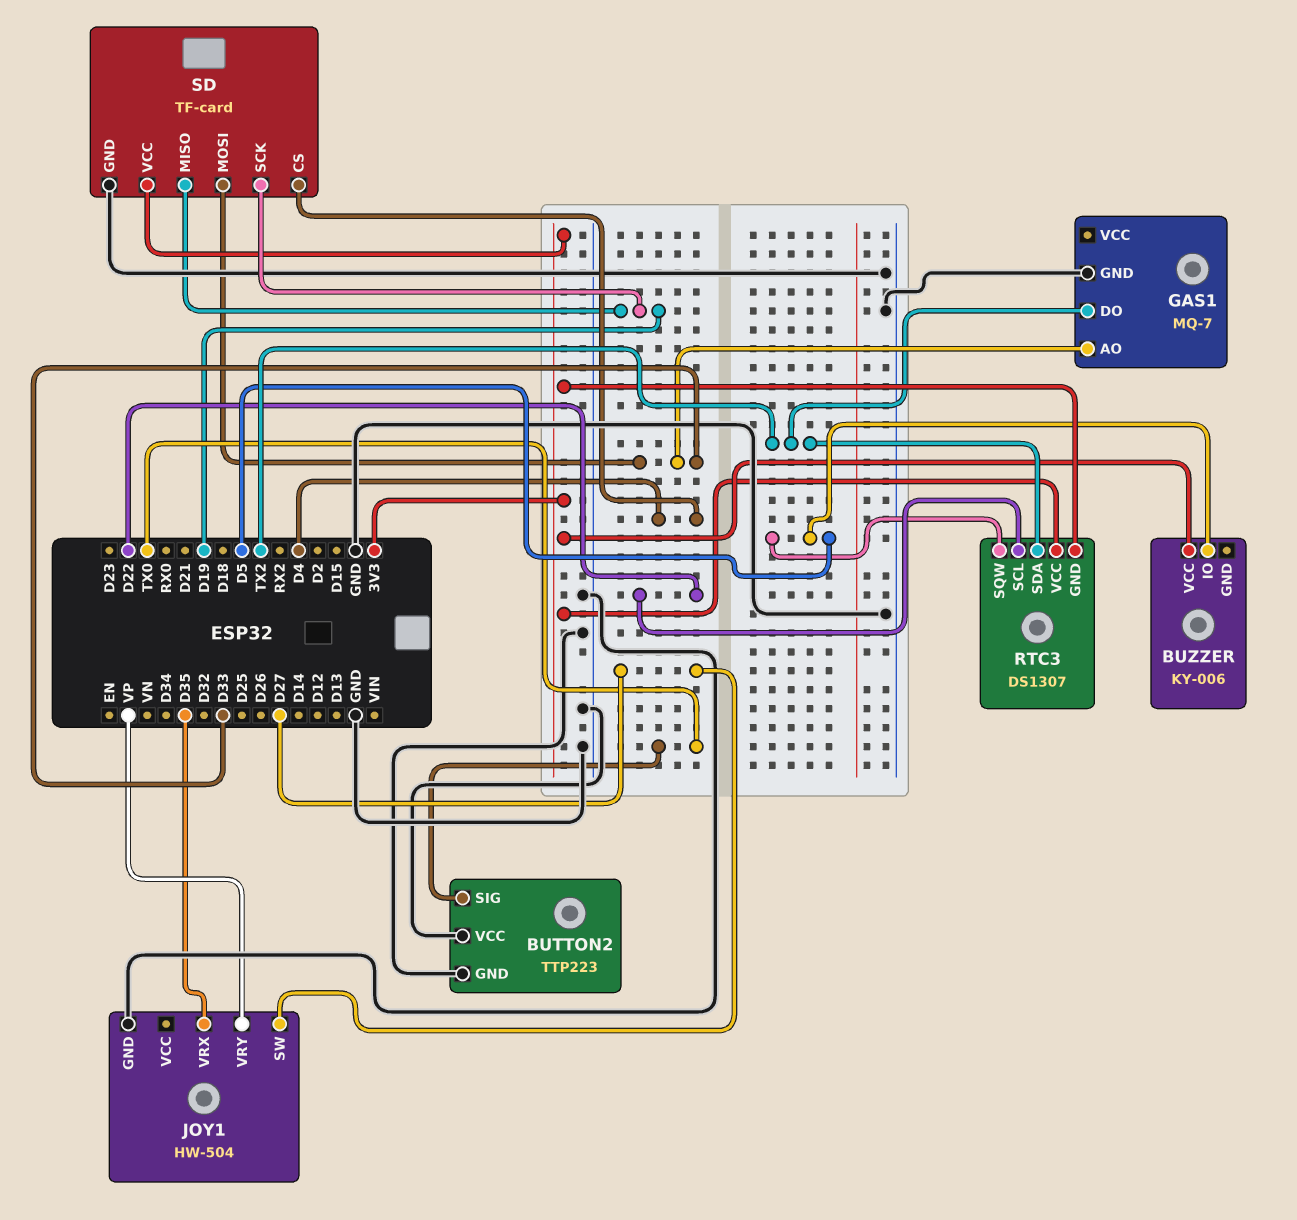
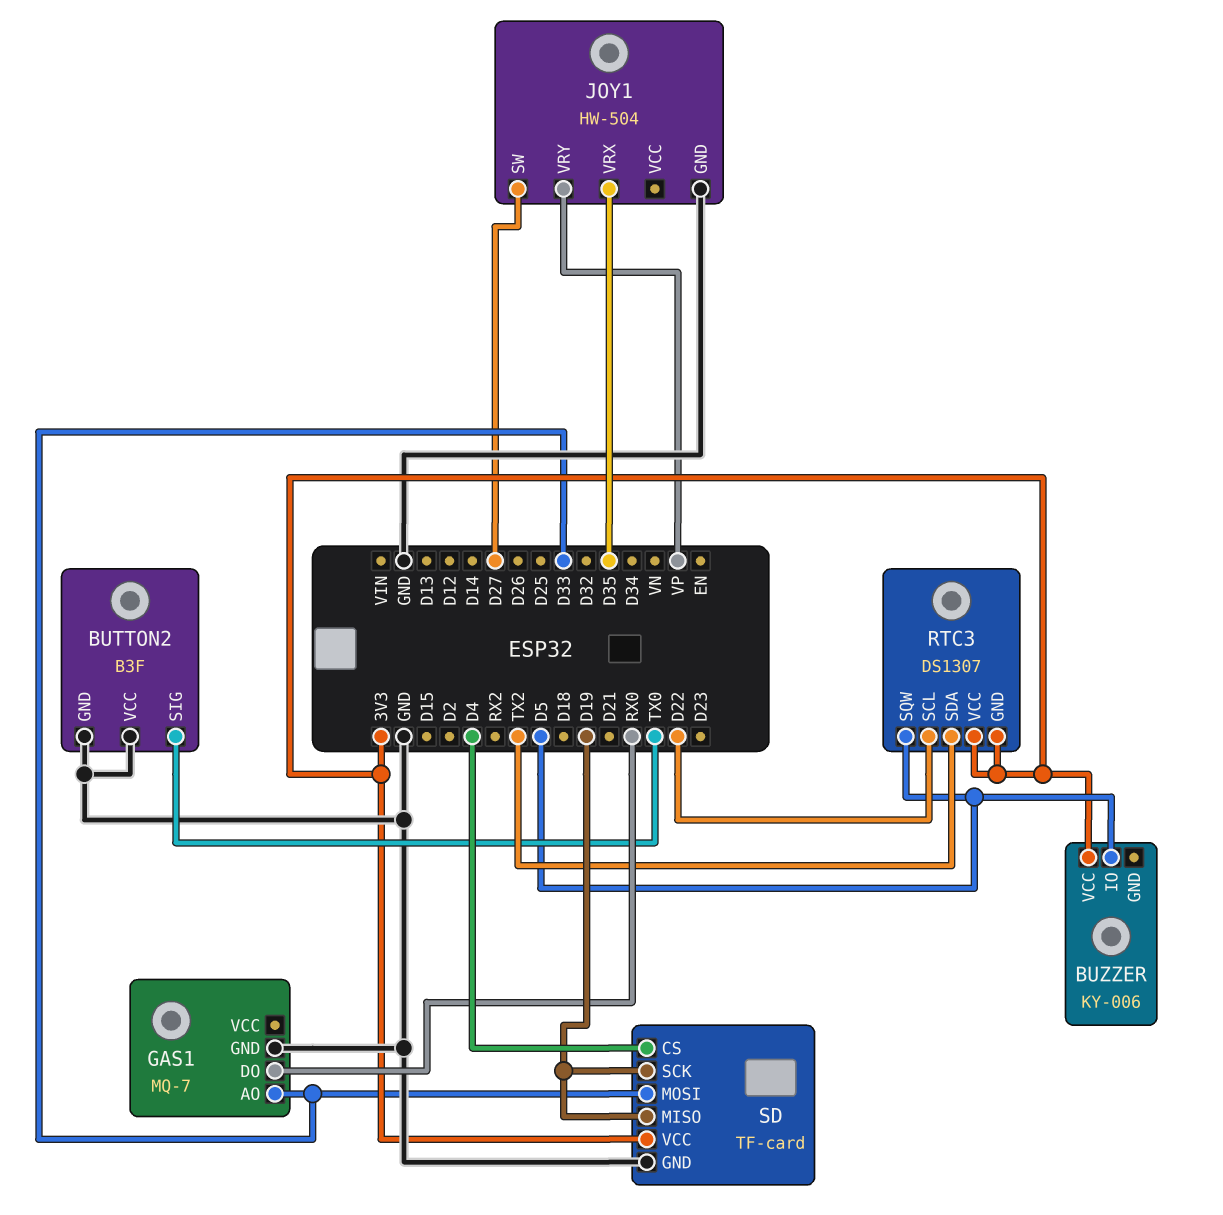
BUTTON2: TTP223 -> B3F
GAS1 pin DO: TX2 -> RX0

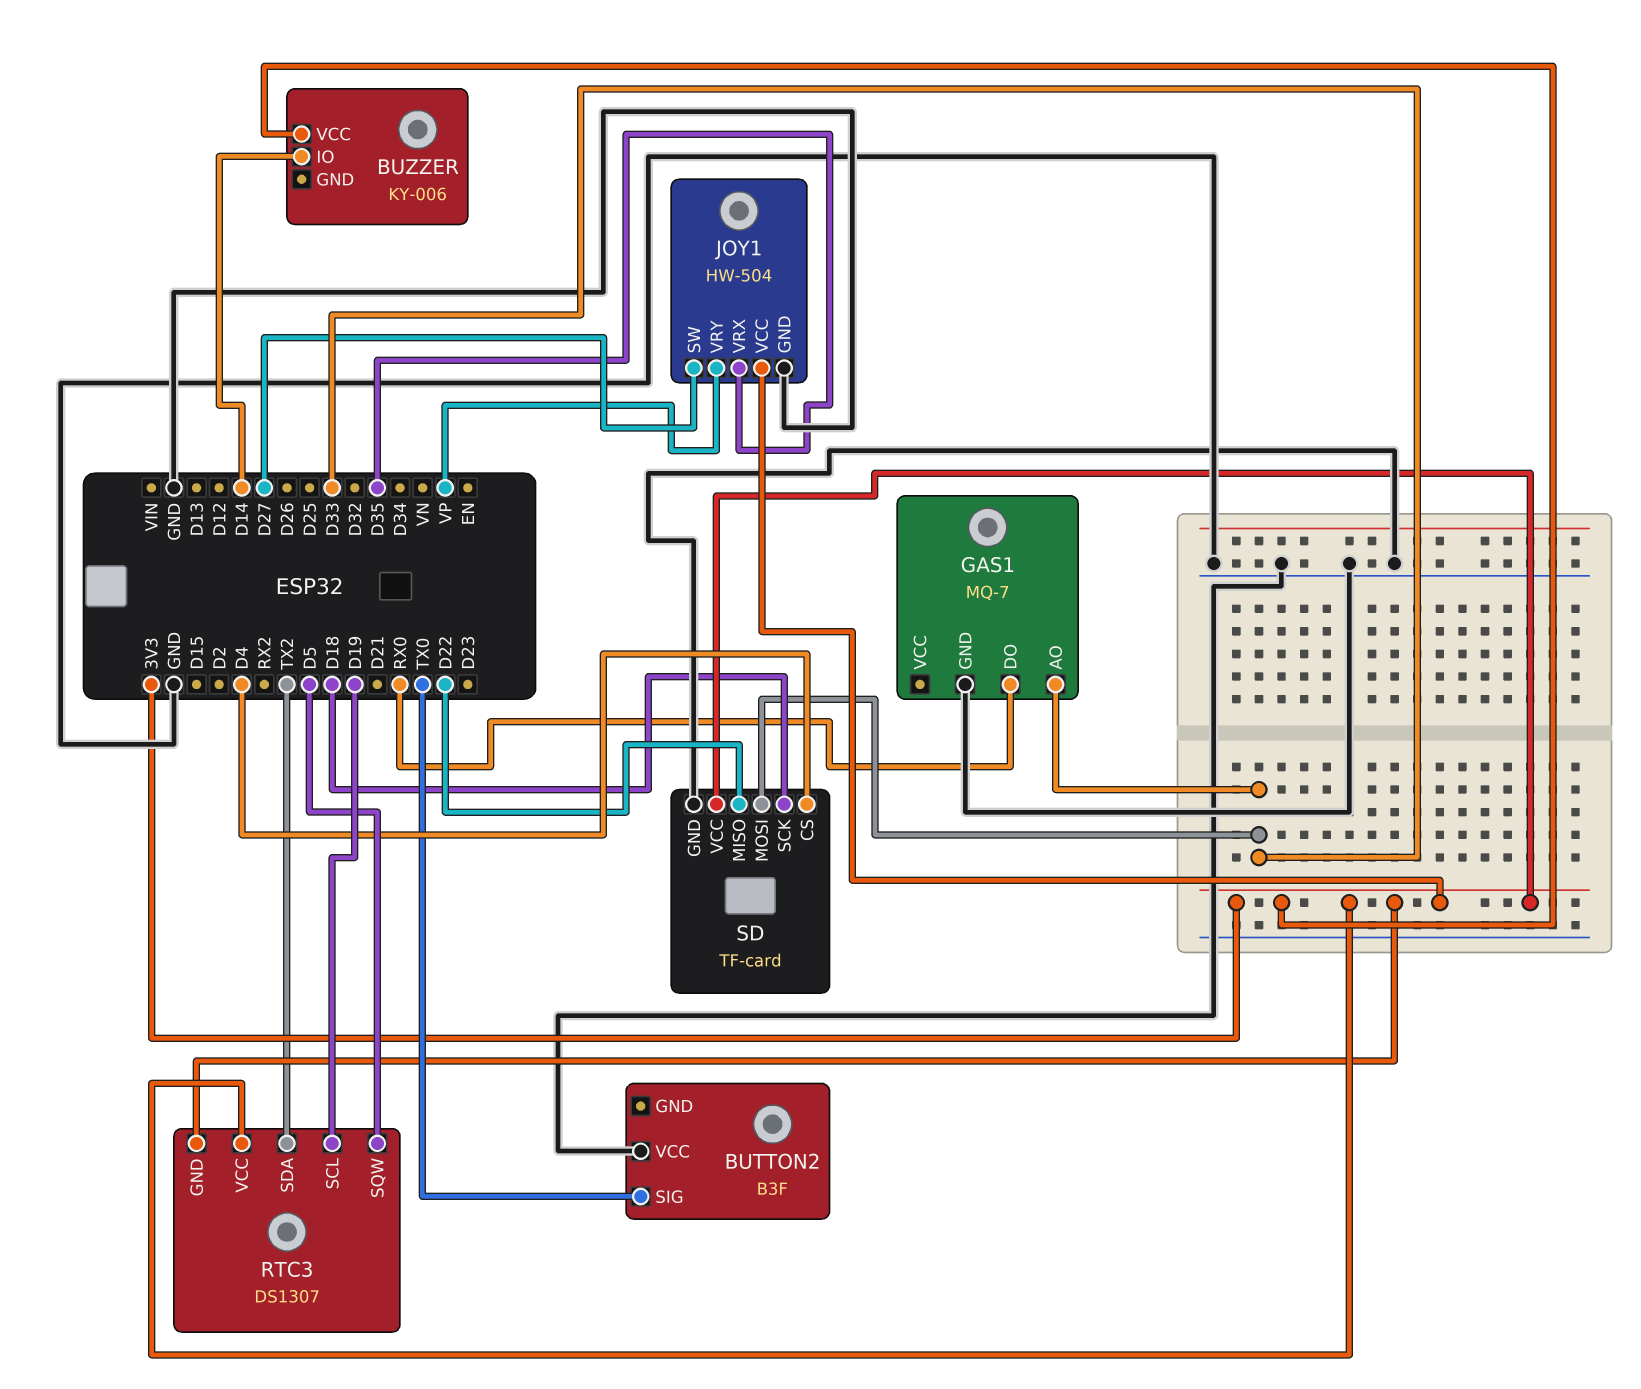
BUTTON2 pin GND: GND -> none
BUZZER pin IO: D5 -> D14
JOY1 pin VCC: none -> 3V3
RTC3 pin SCL: D22 -> D19
SD pin MISO: D19 -> D22
SD pin SCK: D19 -> D18

